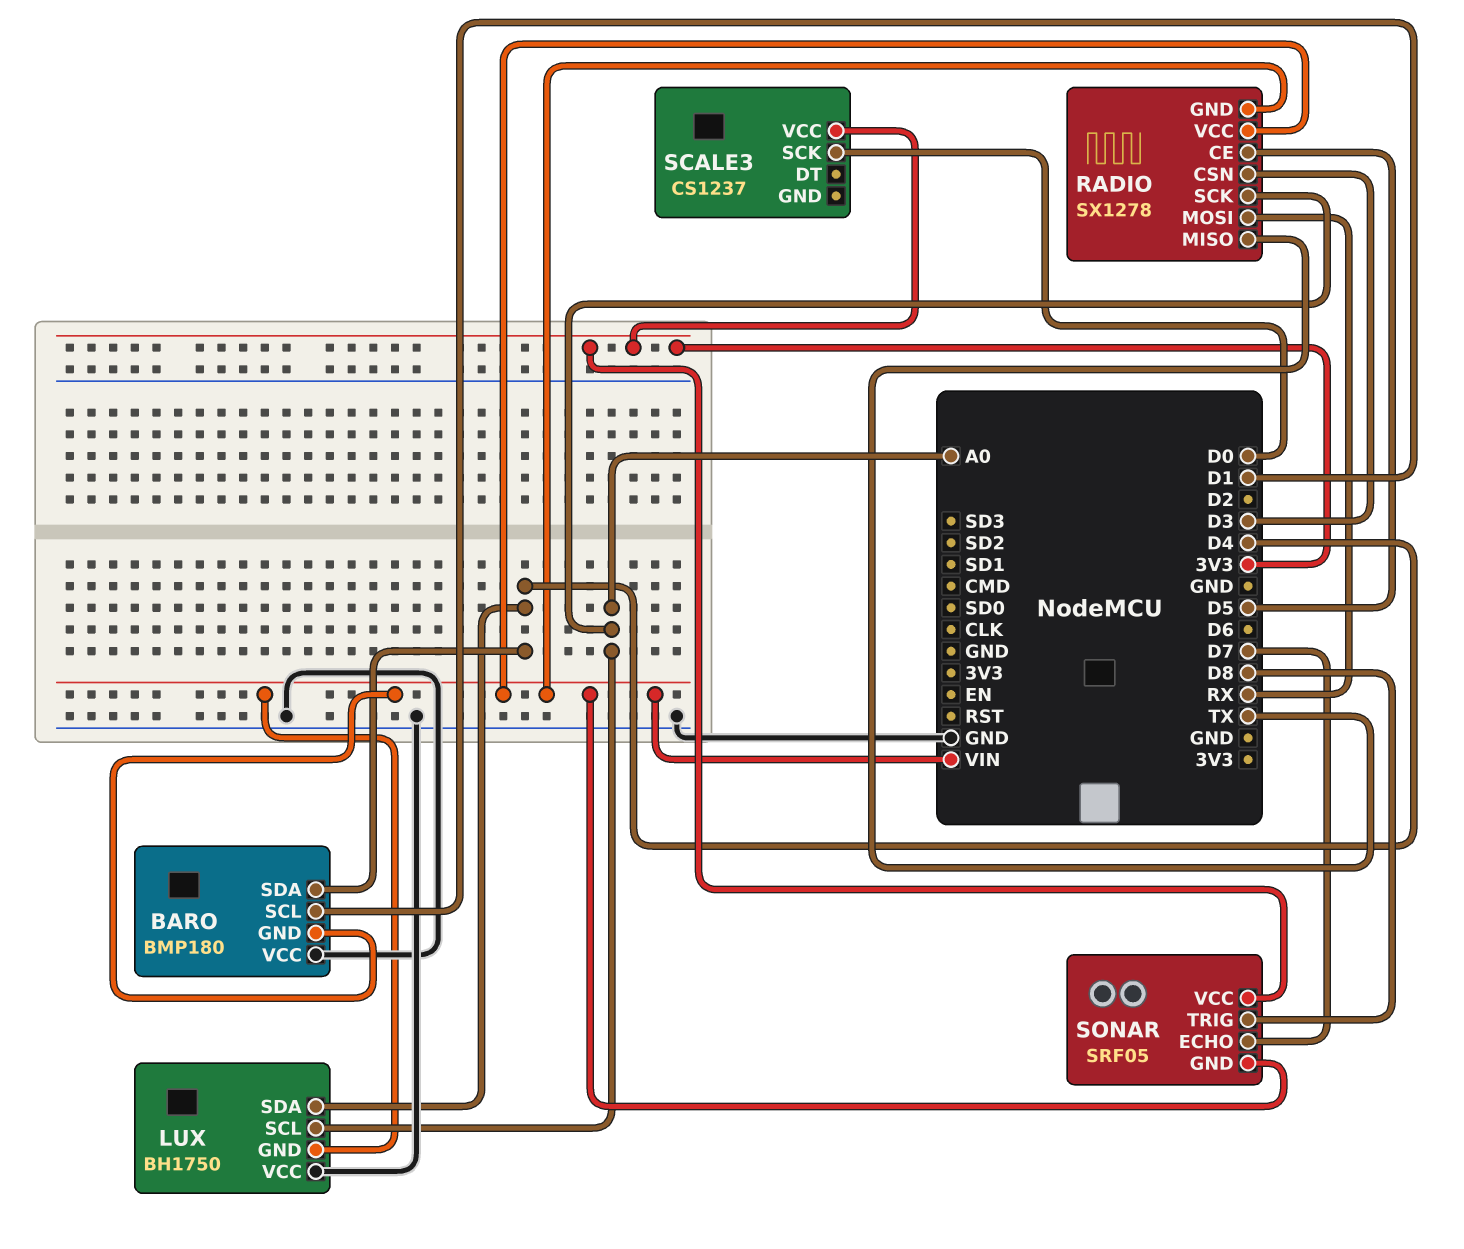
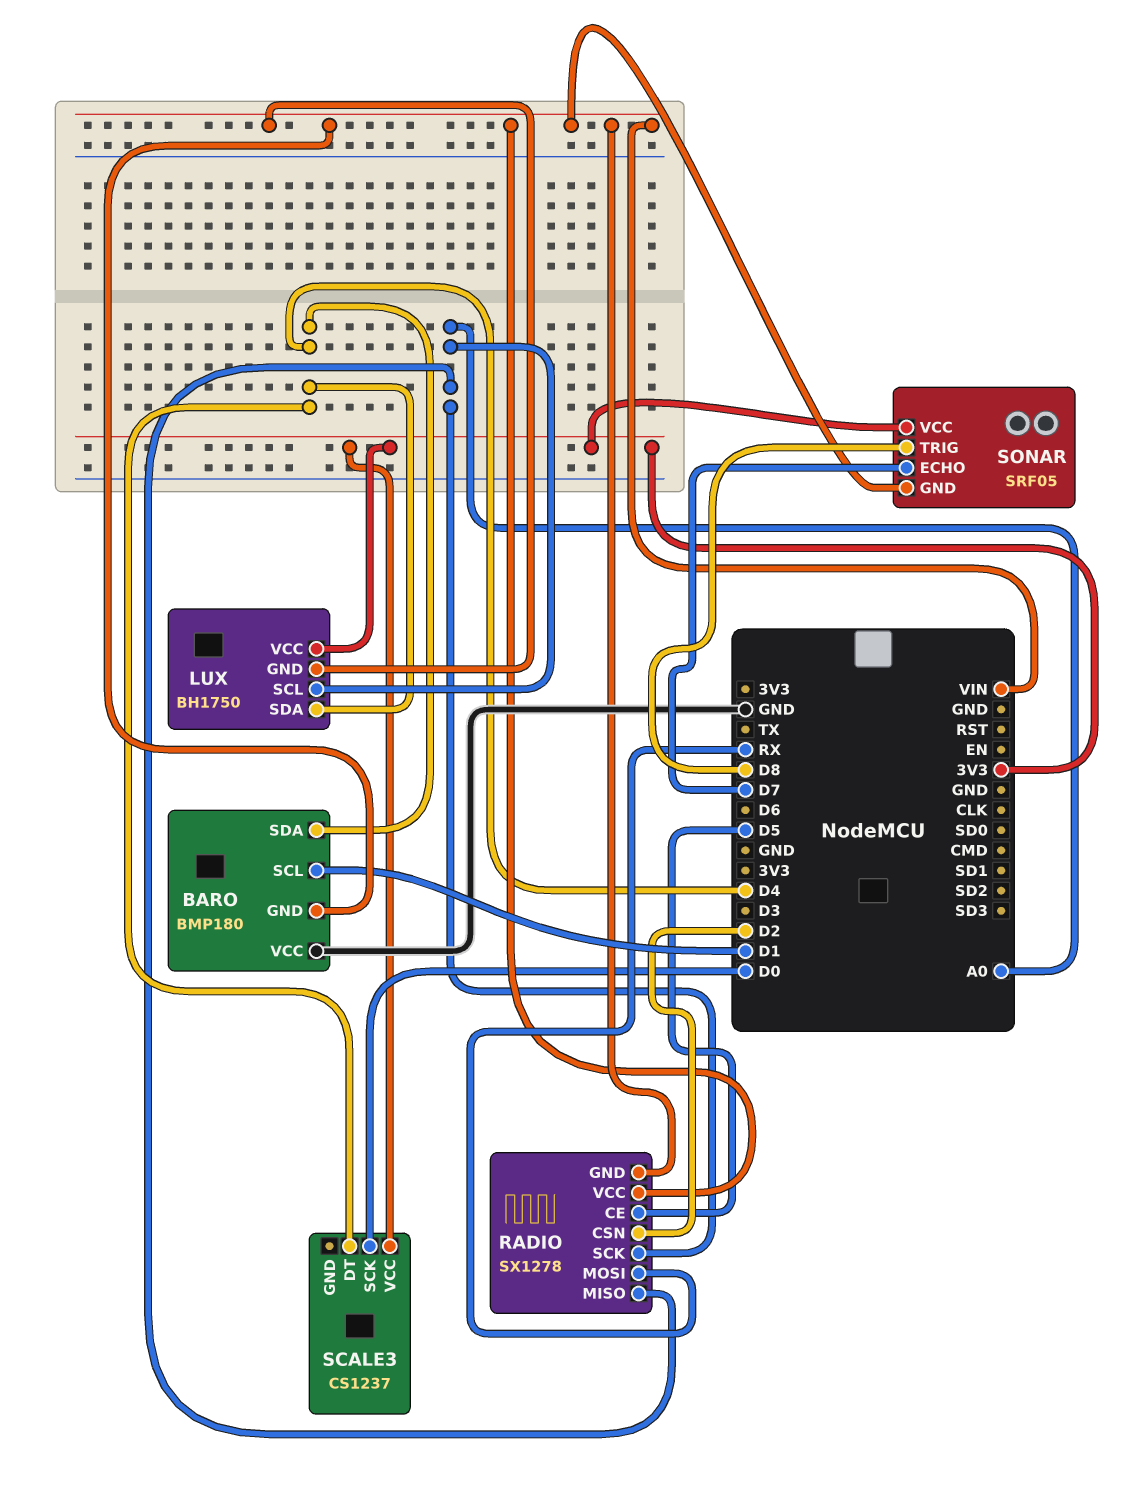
LUX pin VCC: GND -> 3V3
RADIO pin CSN: D3 -> D2
RADIO pin MISO: TX -> A0
SCALE3 pin DT: none -> D4

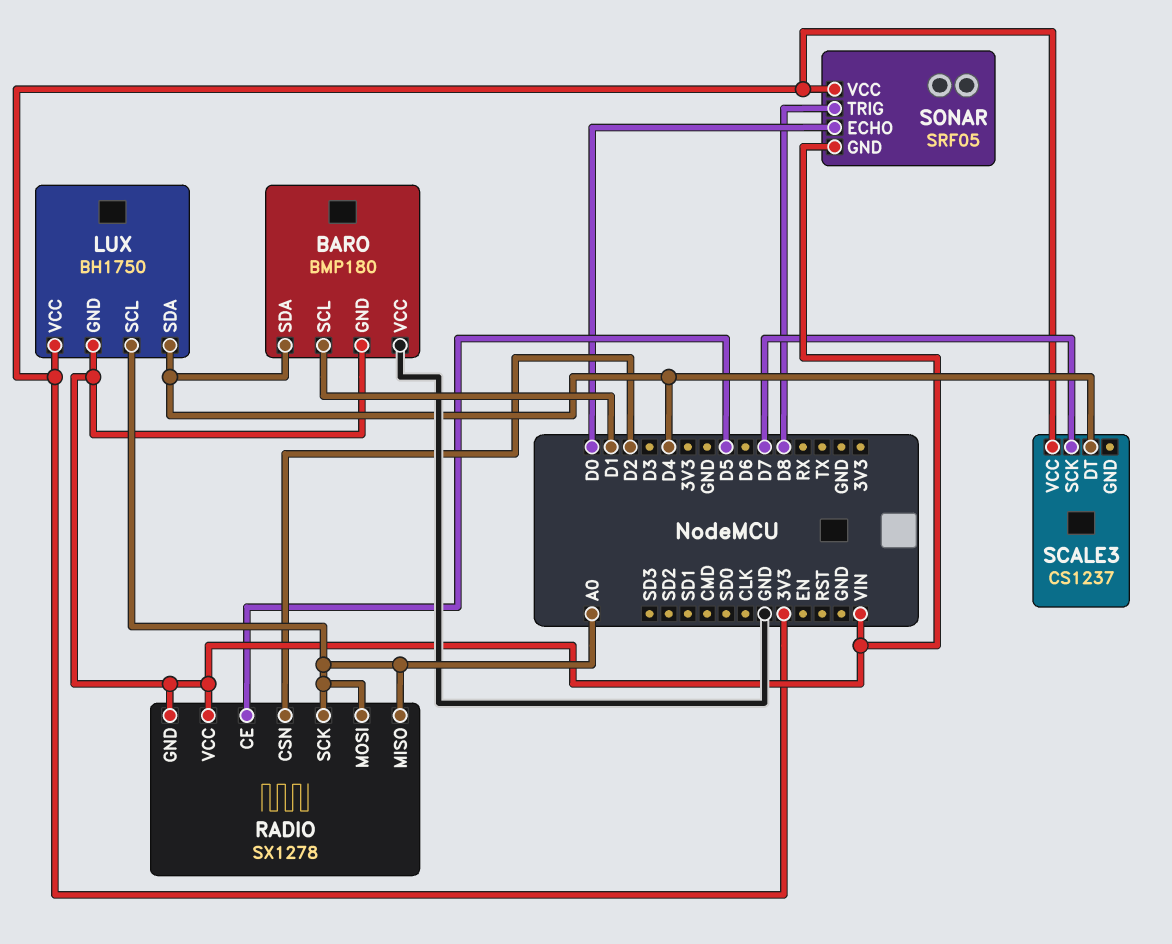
RADIO pin MOSI: RX -> A0
SCALE3 pin SCK: D0 -> D7
SONAR pin ECHO: D7 -> D0

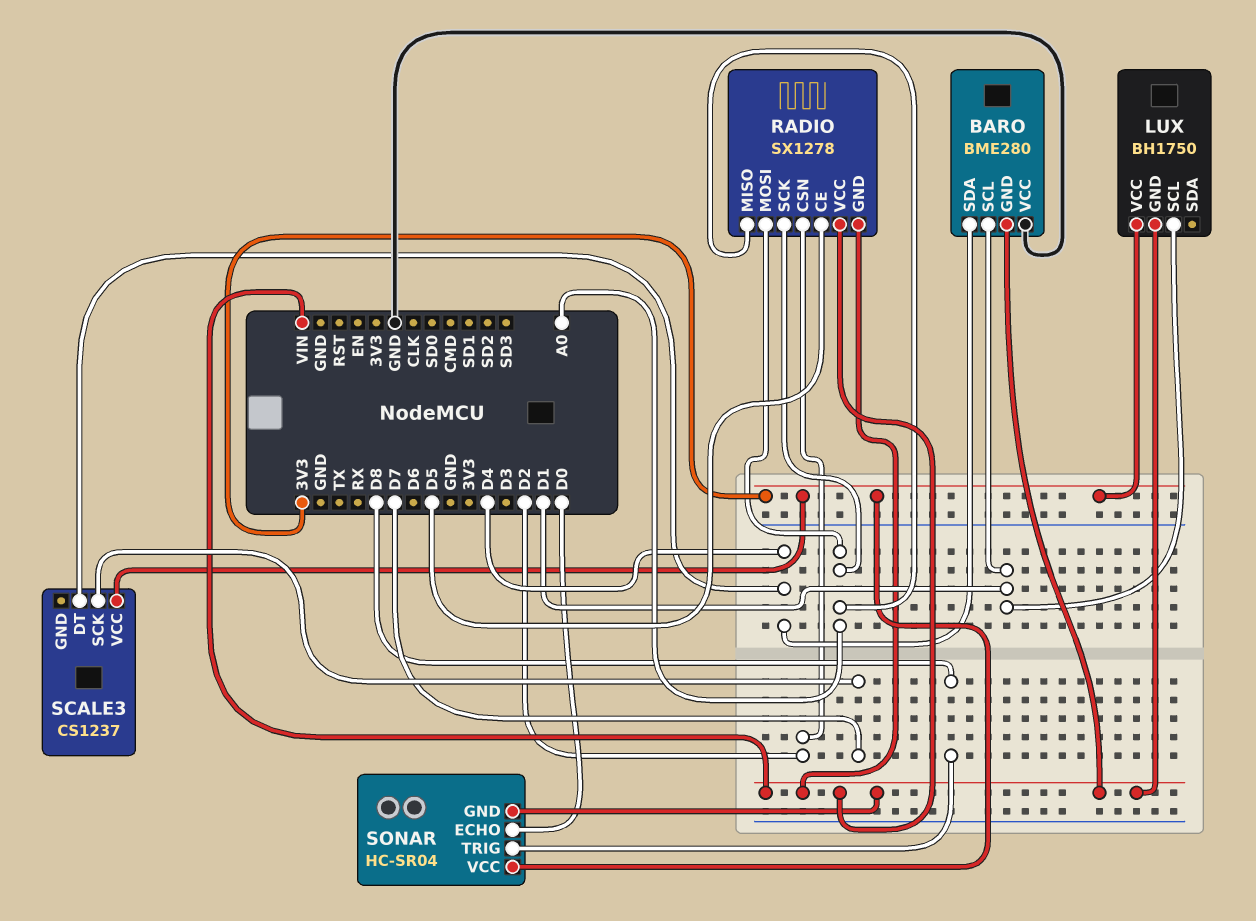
BARO: BMP180 -> BME280
LUX pin SCL: A0 -> D1
LUX pin SDA: D4 -> none
SONAR: SRF05 -> HC-SR04

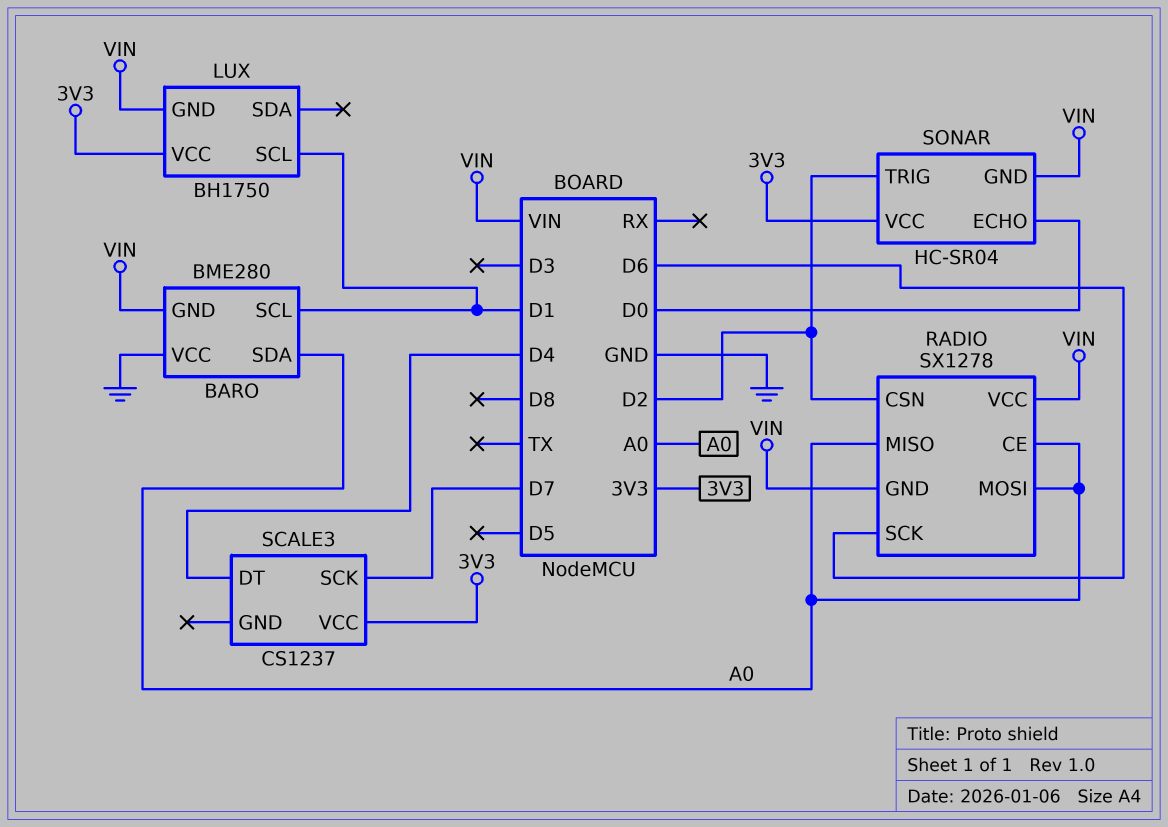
BARO pin SDA: D4 -> A0
RADIO pin CE: D5 -> A0
RADIO pin SCK: A0 -> D6
SONAR pin TRIG: D8 -> D2

